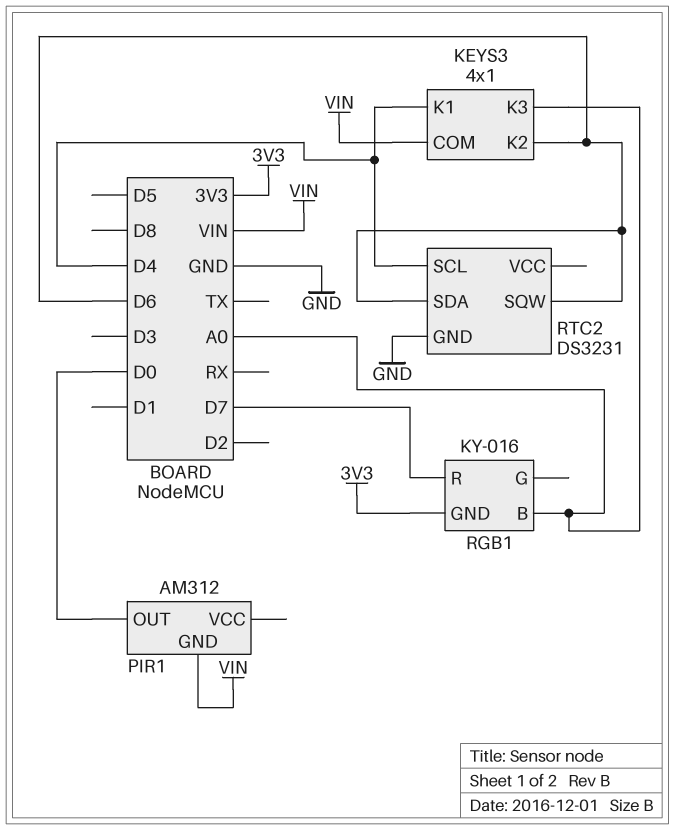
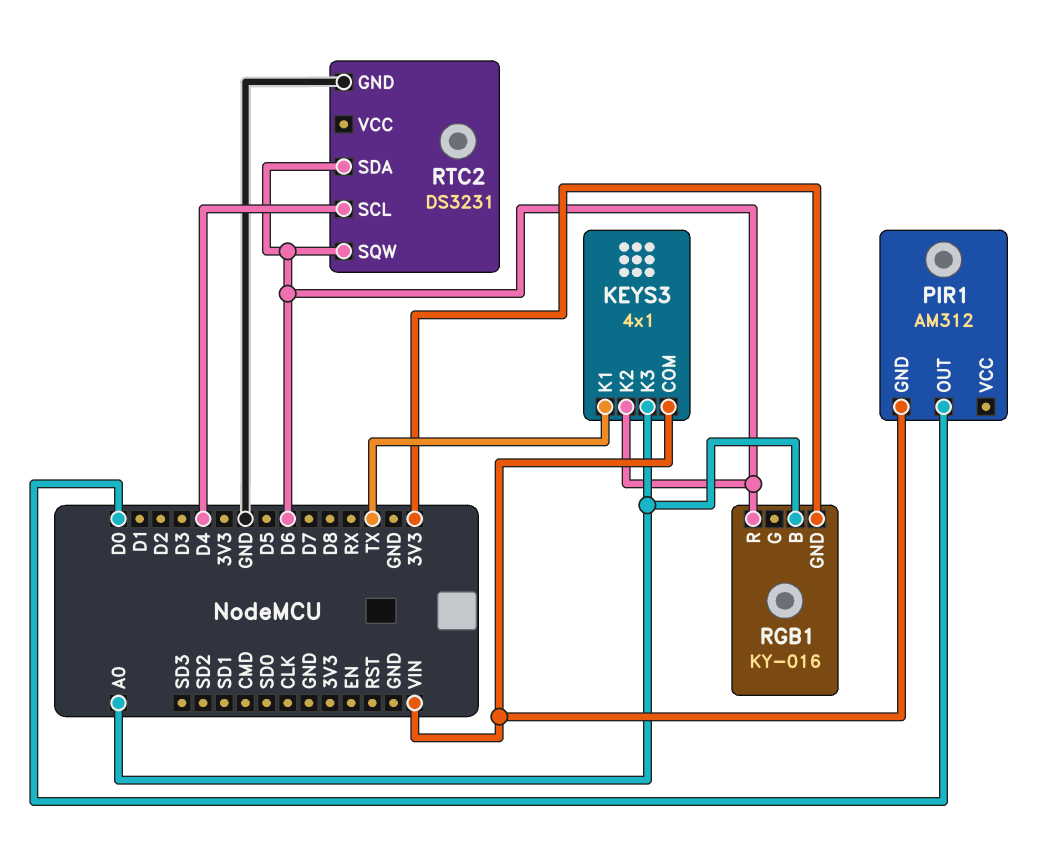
KEYS3 pin K1: D4 -> TX
RGB1 pin R: D7 -> D6

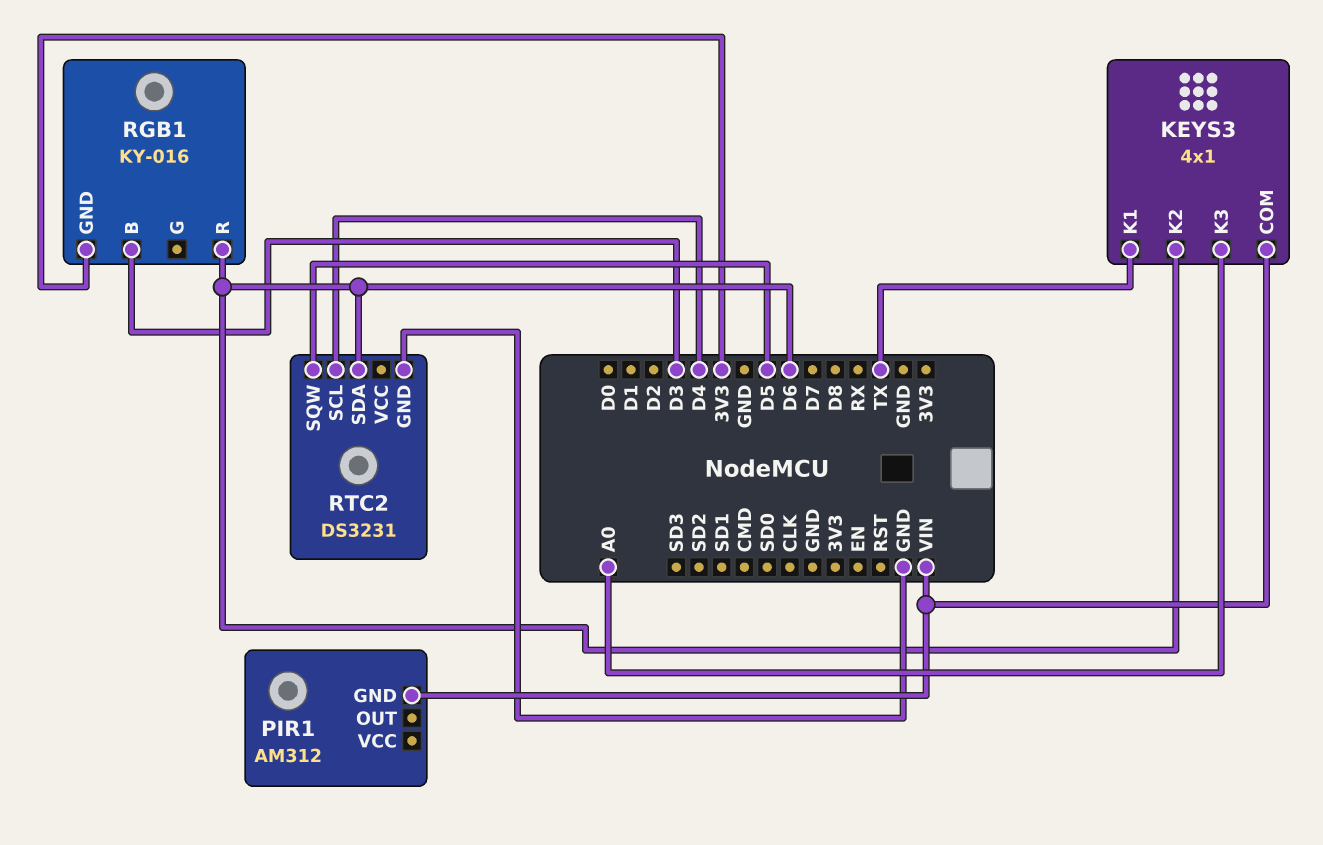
PIR1 pin OUT: D0 -> none
RGB1 pin B: A0 -> D3
RTC2 pin SQW: D6 -> D5

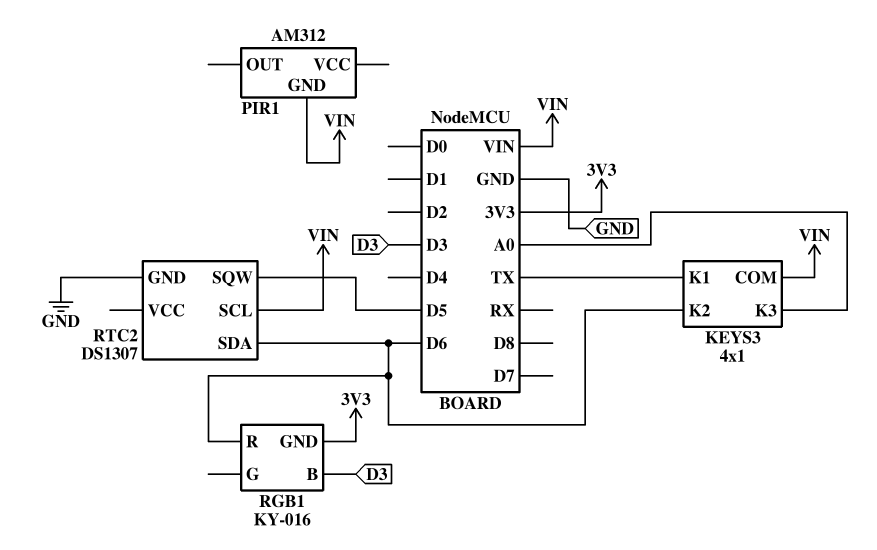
RTC2: DS3231 -> DS1307
RTC2 pin SCL: D4 -> VIN

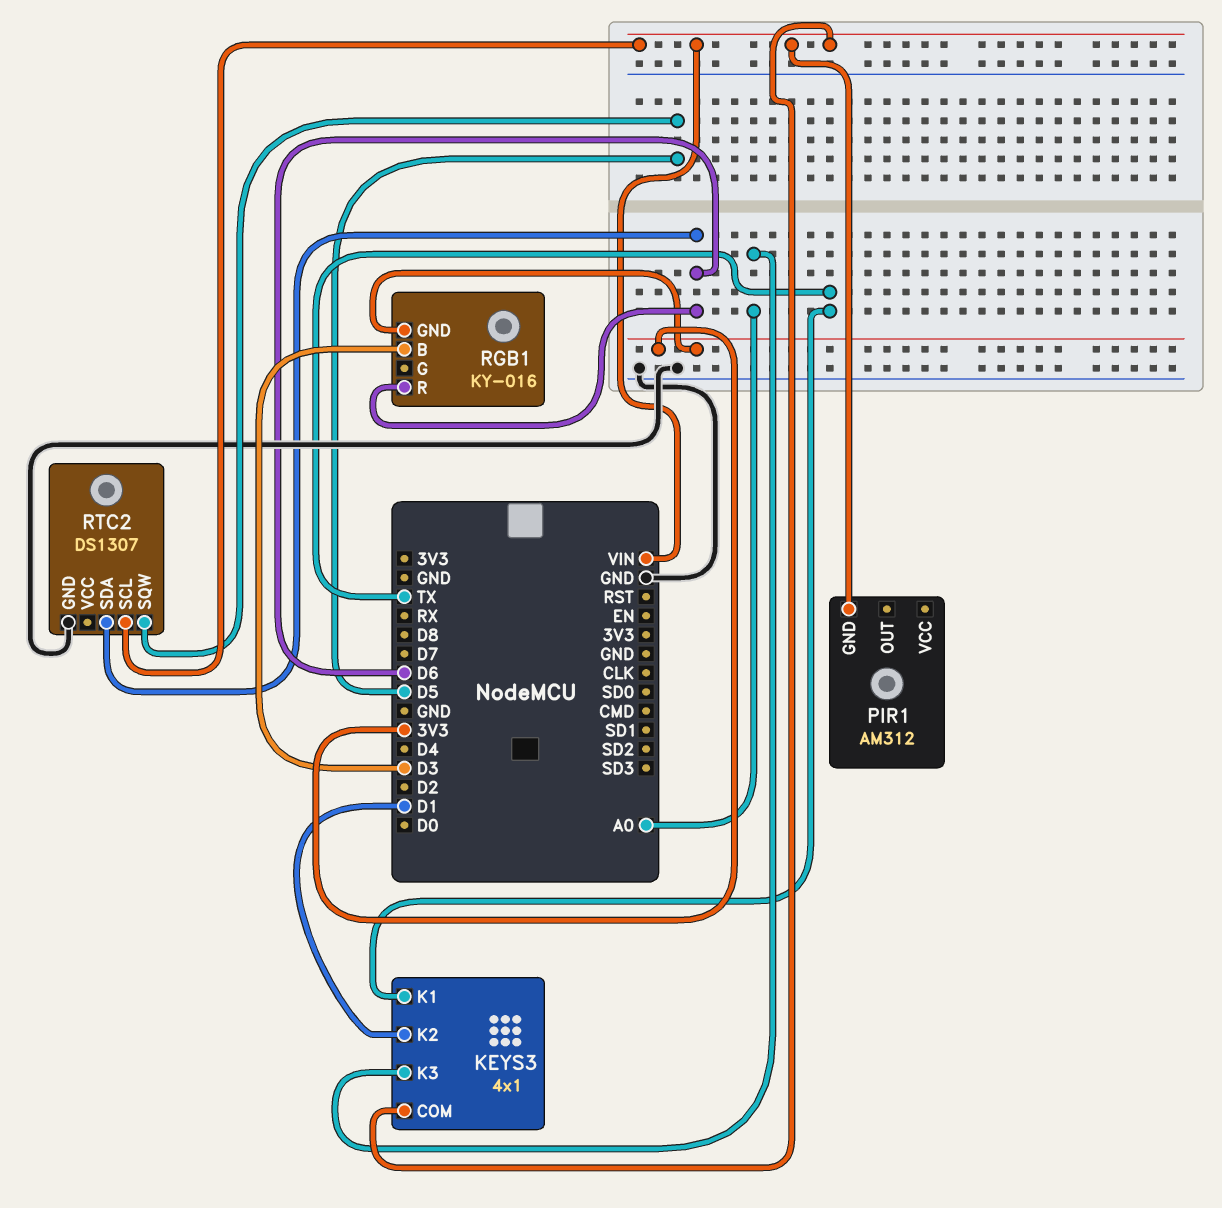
KEYS3 pin K2: D6 -> D1

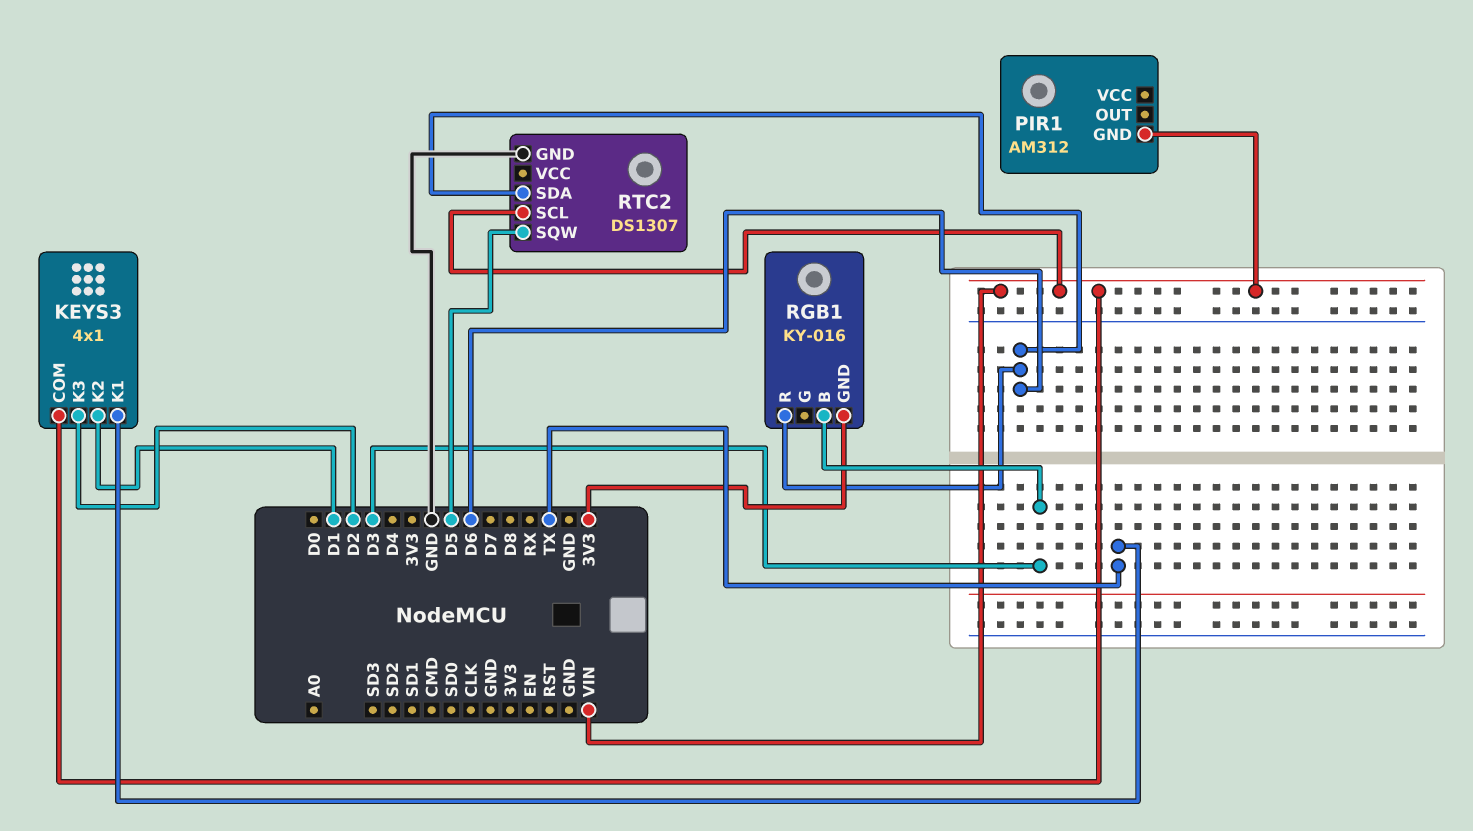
KEYS3 pin K3: A0 -> D2

